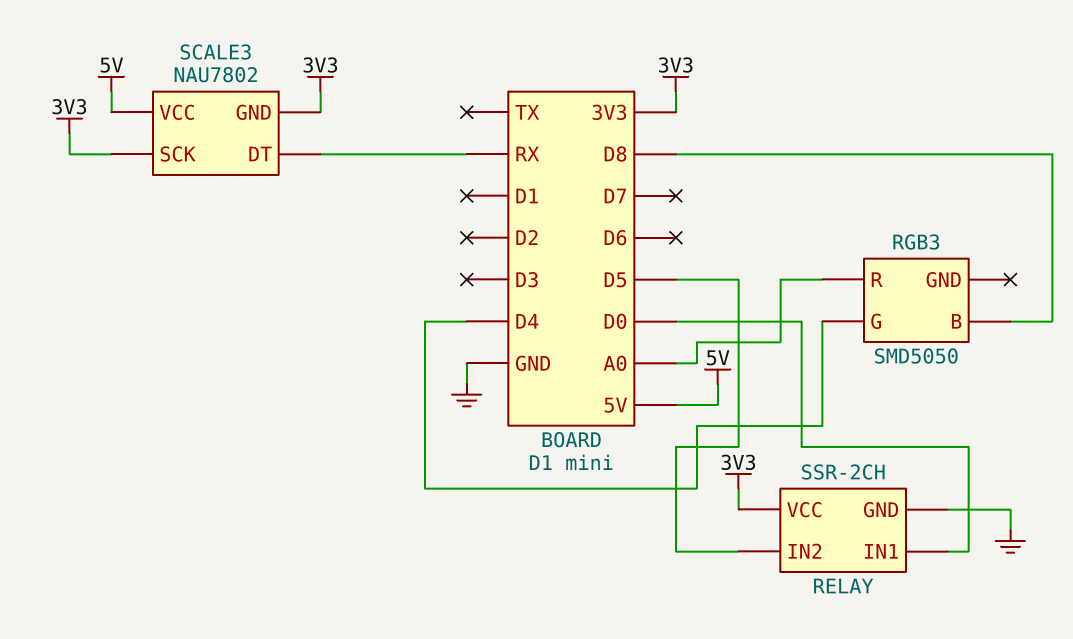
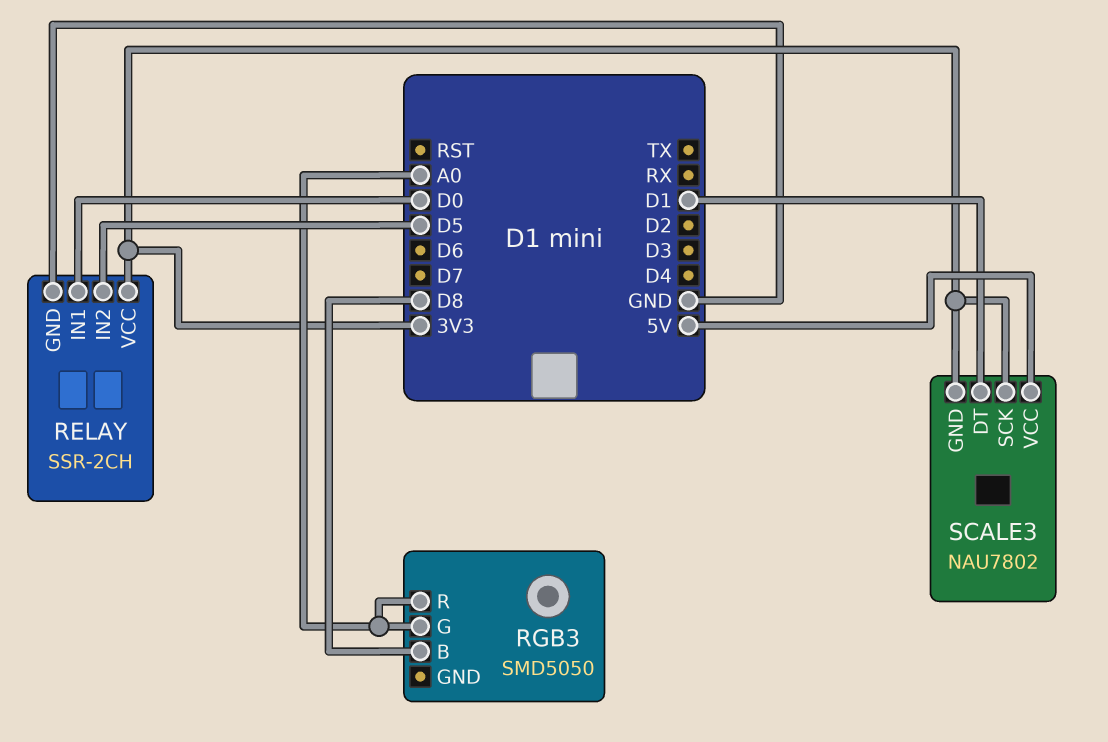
RGB3 pin G: D4 -> A0
SCALE3 pin DT: RX -> D1

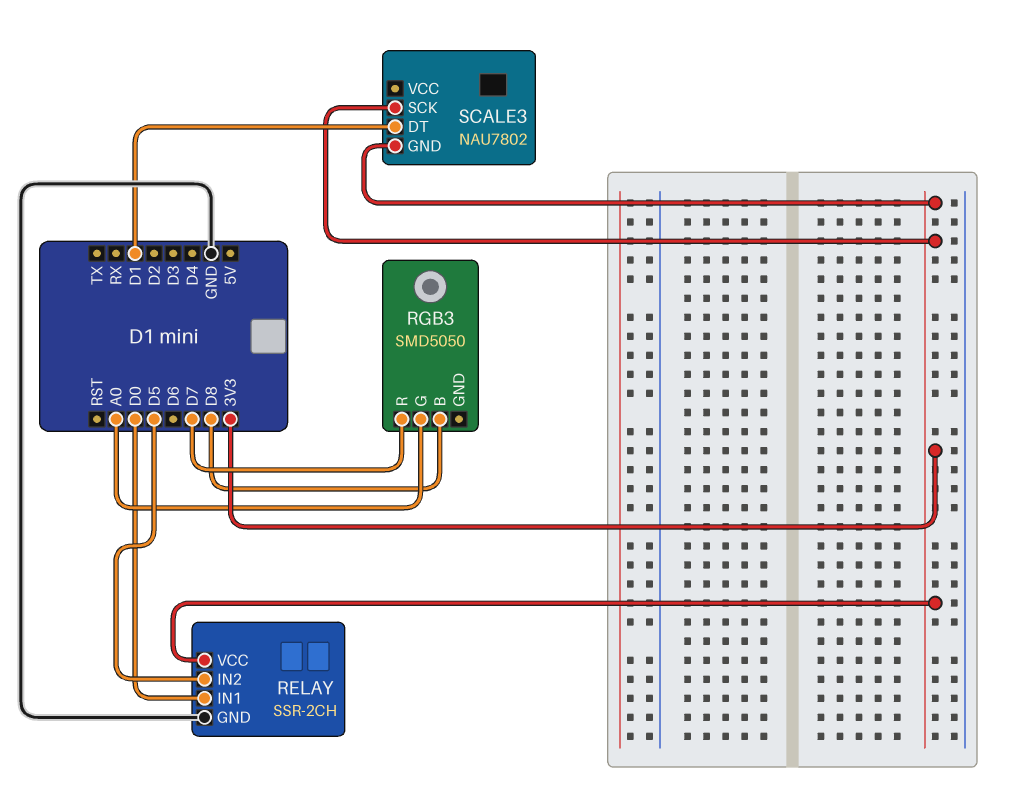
RGB3 pin R: A0 -> D7
SCALE3 pin VCC: 5V -> none

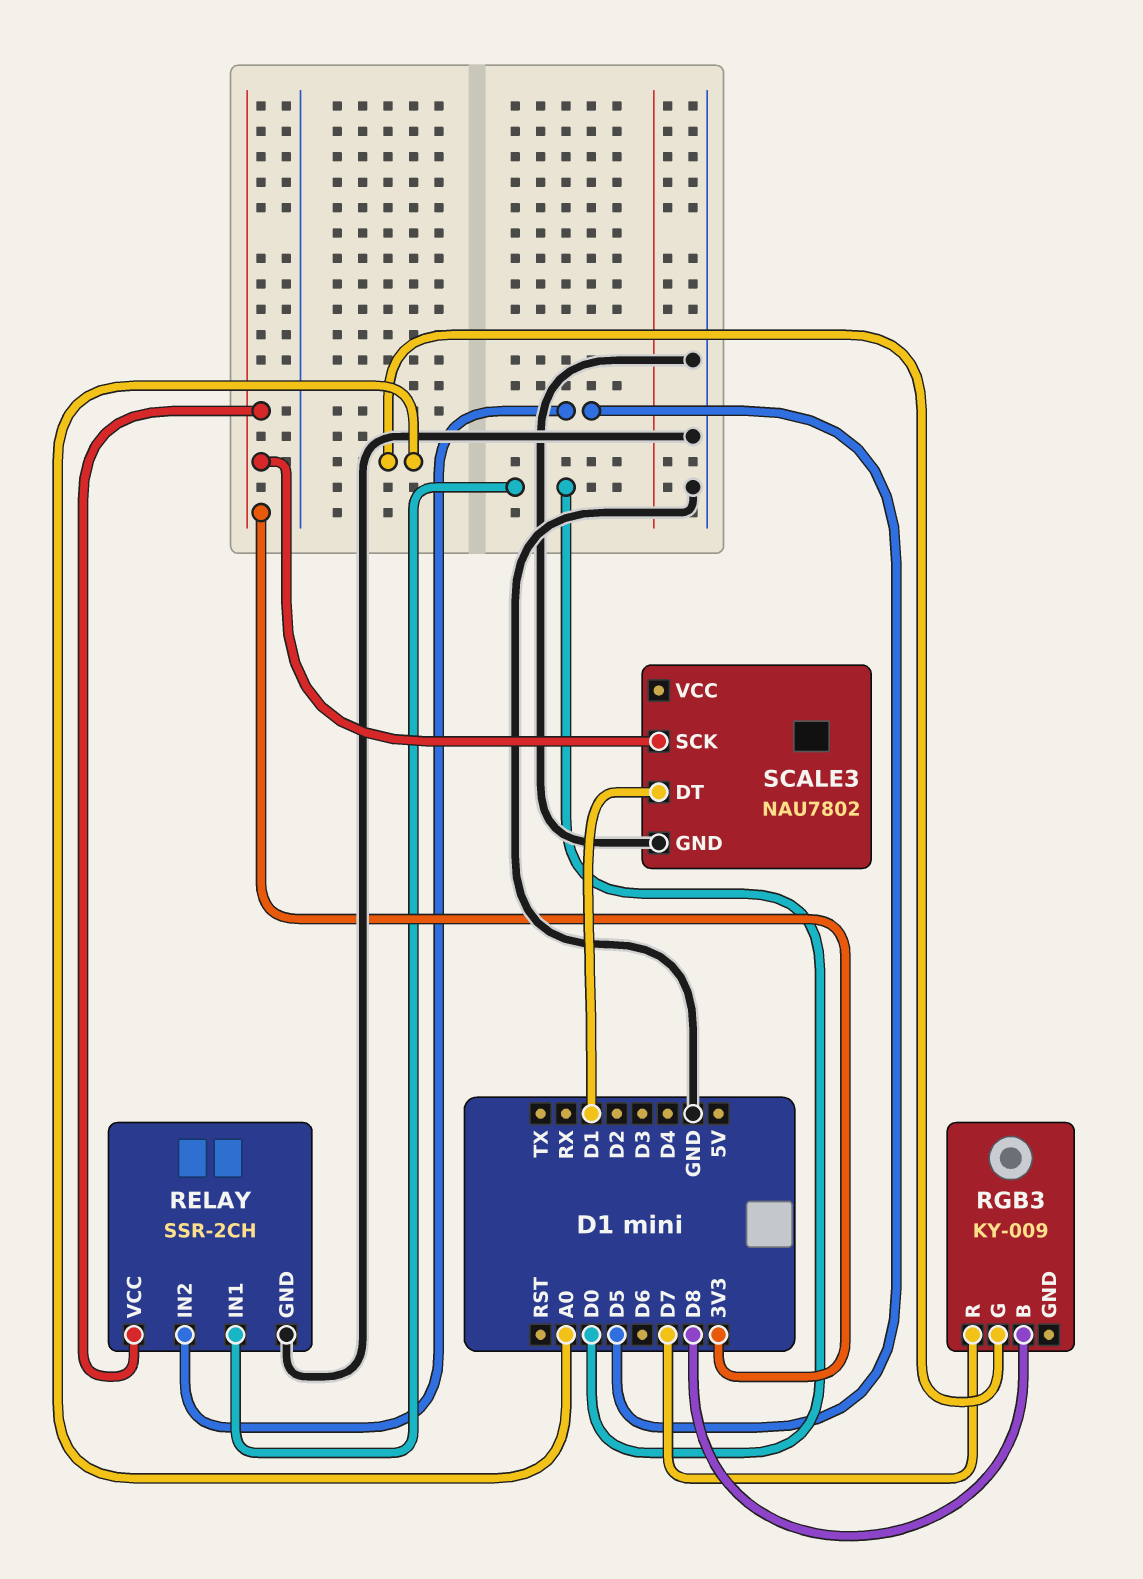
RGB3: SMD5050 -> KY-009
SCALE3 pin GND: 3V3 -> GND

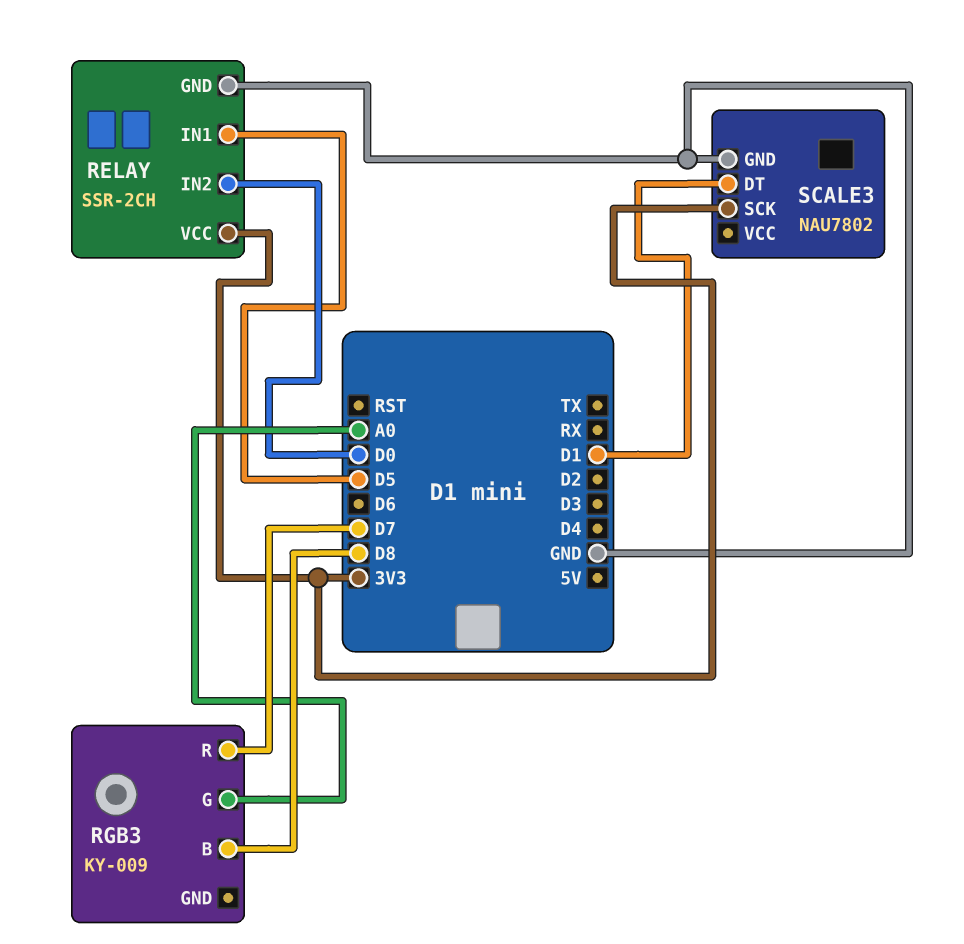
RELAY pin IN1: D0 -> D5
RELAY pin IN2: D5 -> D0

